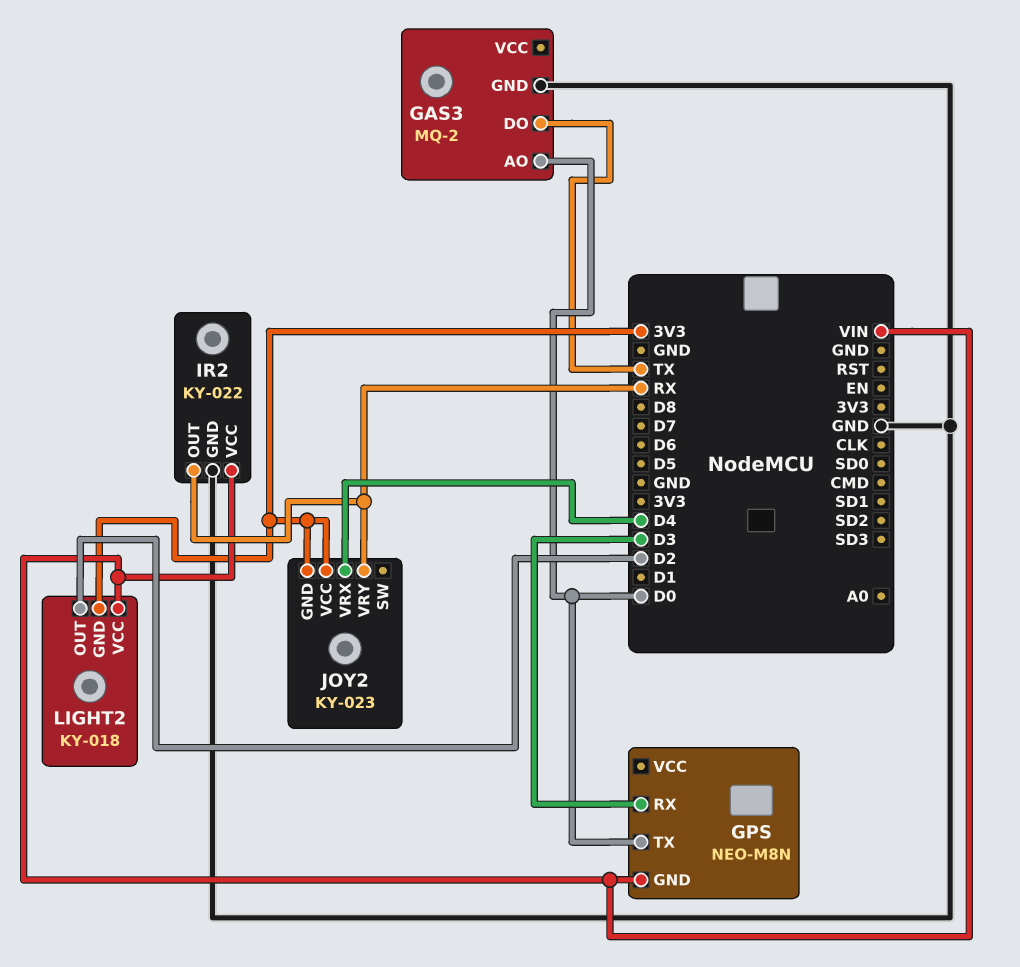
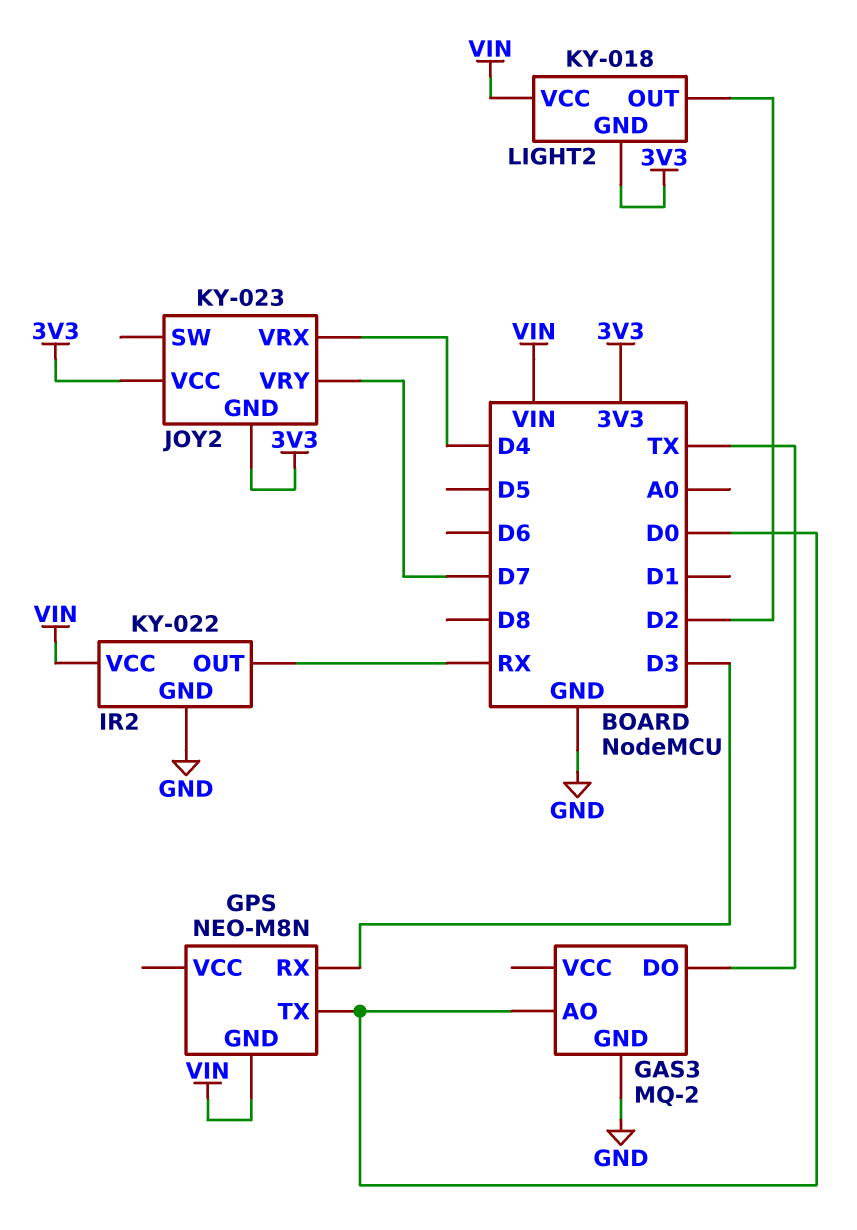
JOY2 pin VRY: RX -> D7

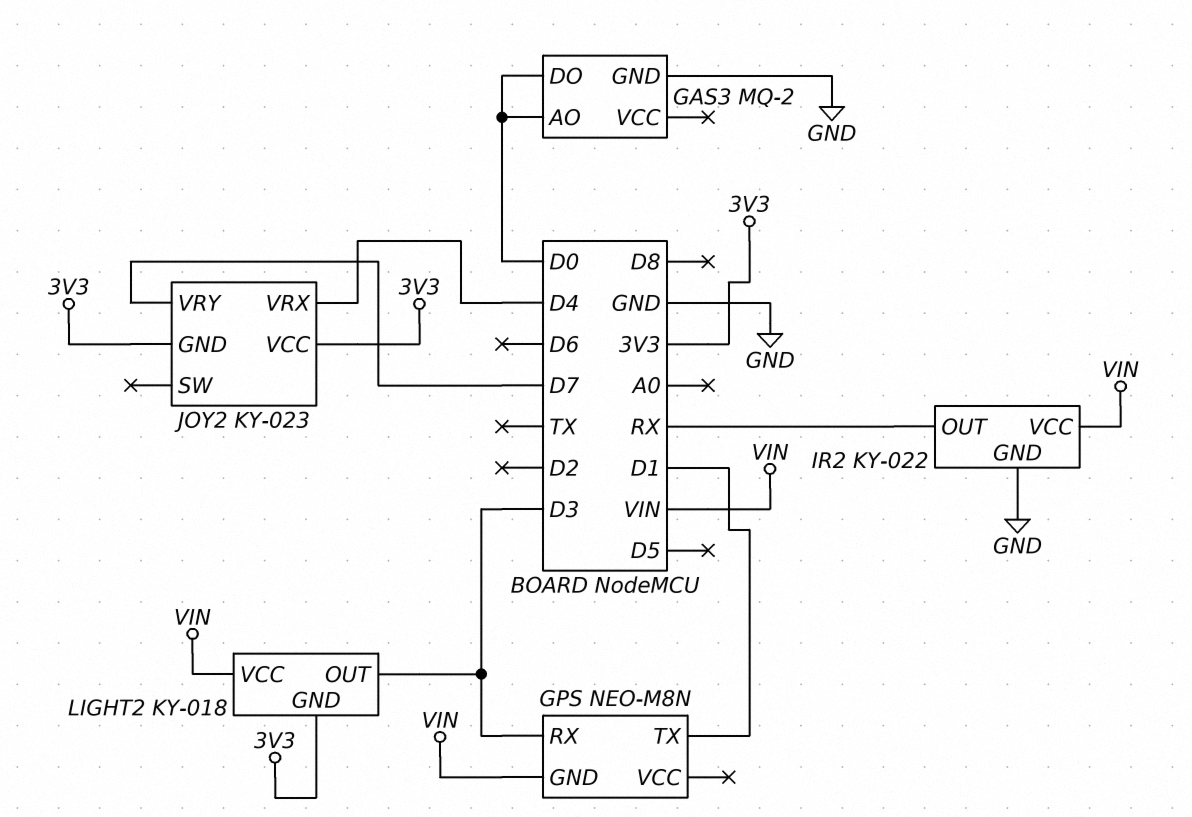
GAS3 pin DO: TX -> D0
GPS pin TX: D0 -> D1
LIGHT2 pin OUT: D2 -> D3

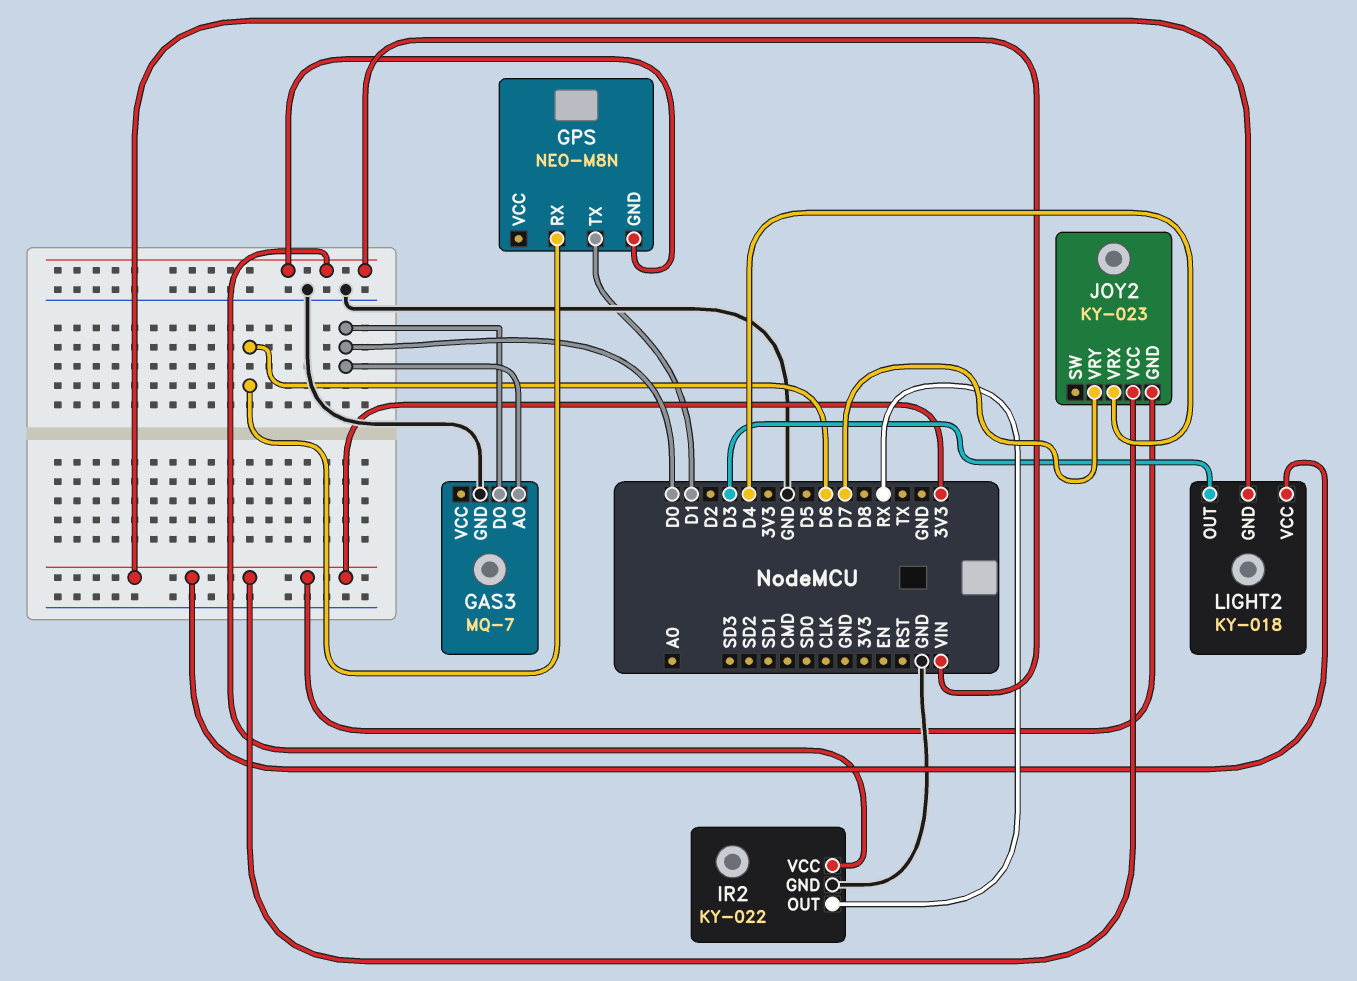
GAS3: MQ-2 -> MQ-7
GPS pin RX: D3 -> D6
LIGHT2 pin VCC: VIN -> 3V3

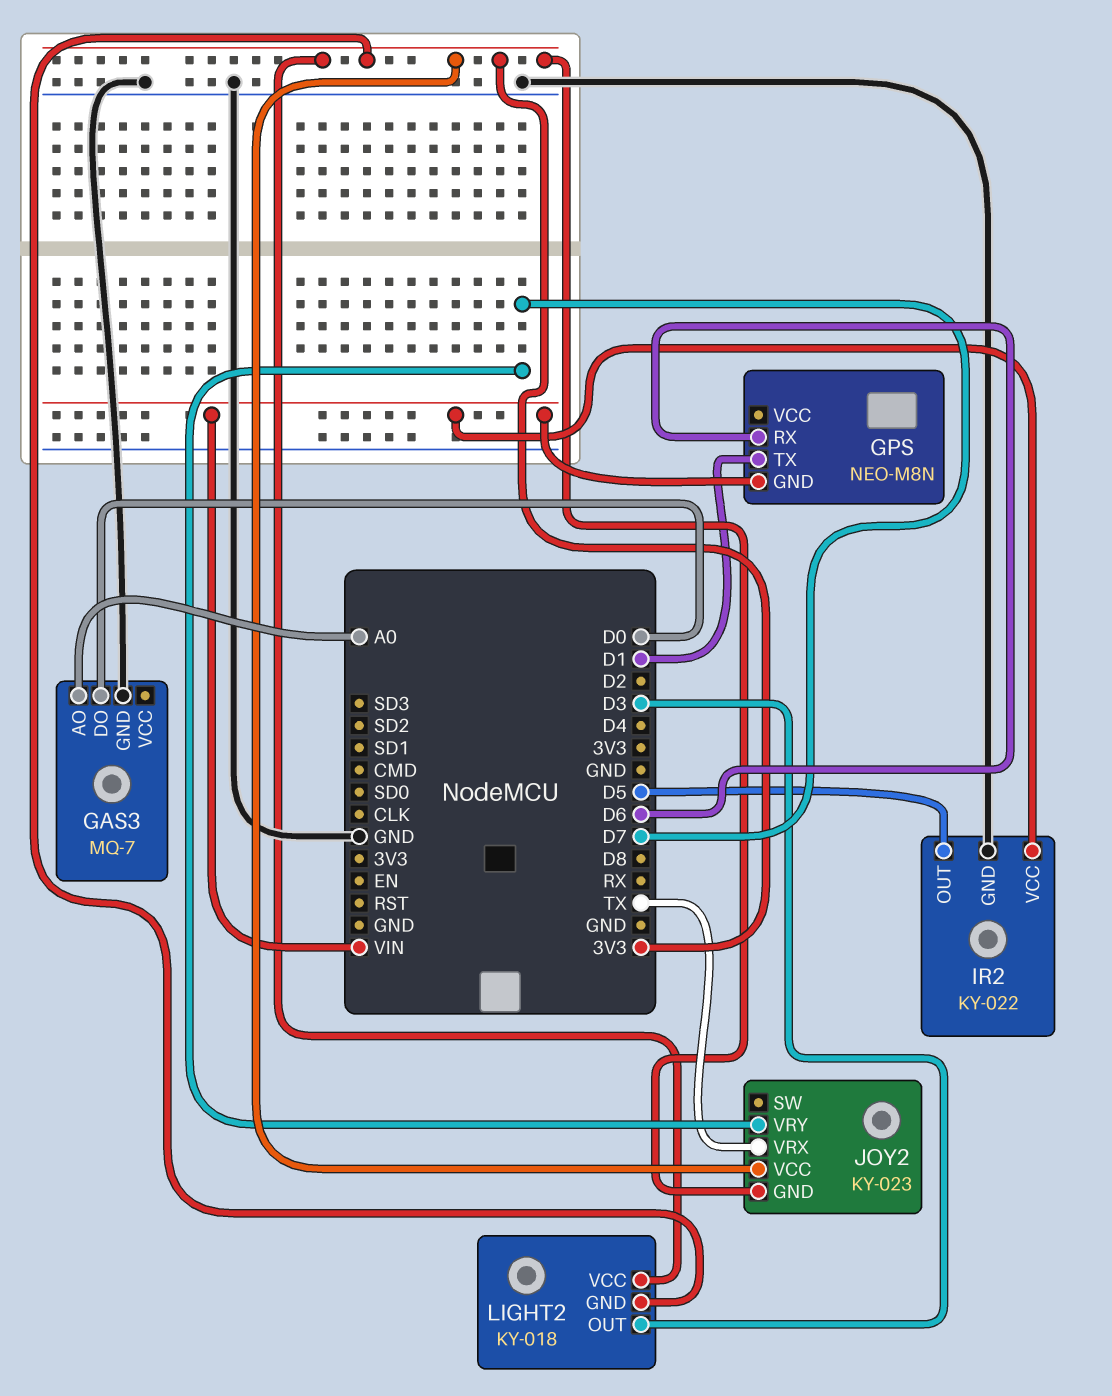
GAS3 pin AO: D0 -> A0
IR2 pin OUT: RX -> D5
JOY2 pin VRX: D4 -> TX

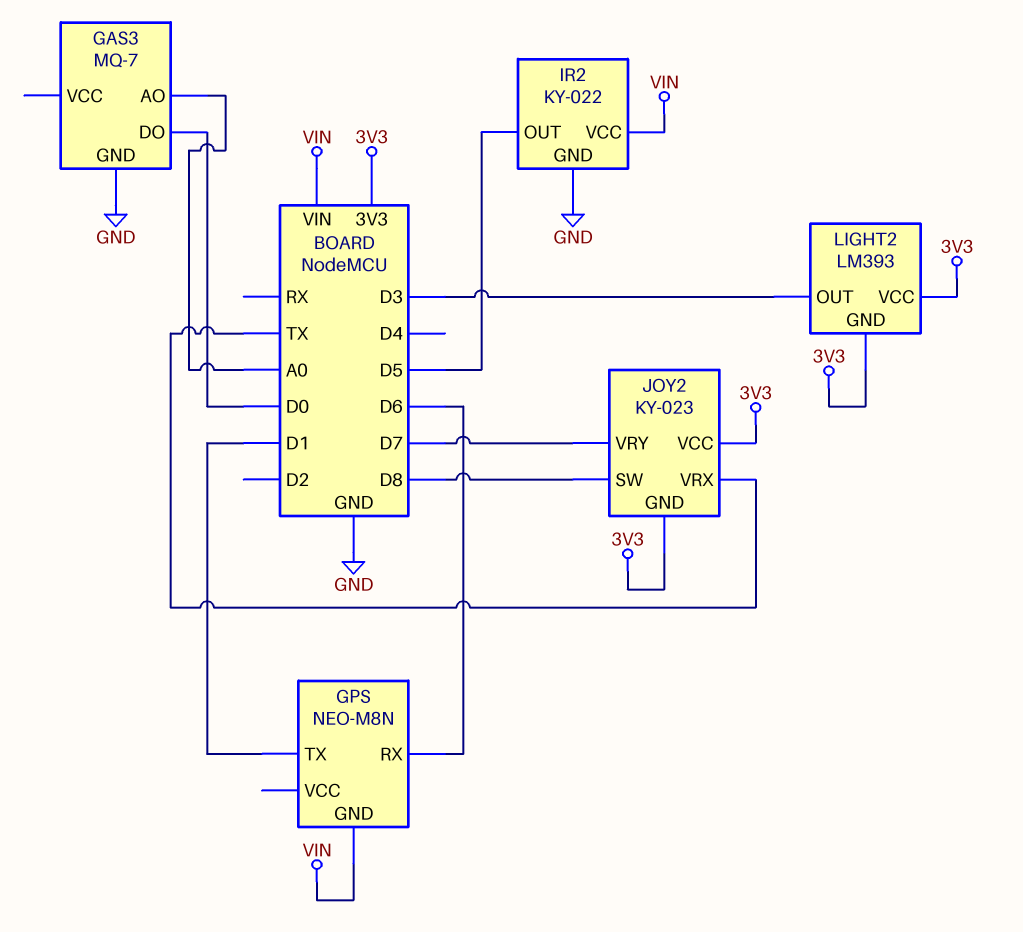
JOY2 pin SW: none -> D8
LIGHT2: KY-018 -> LM393

